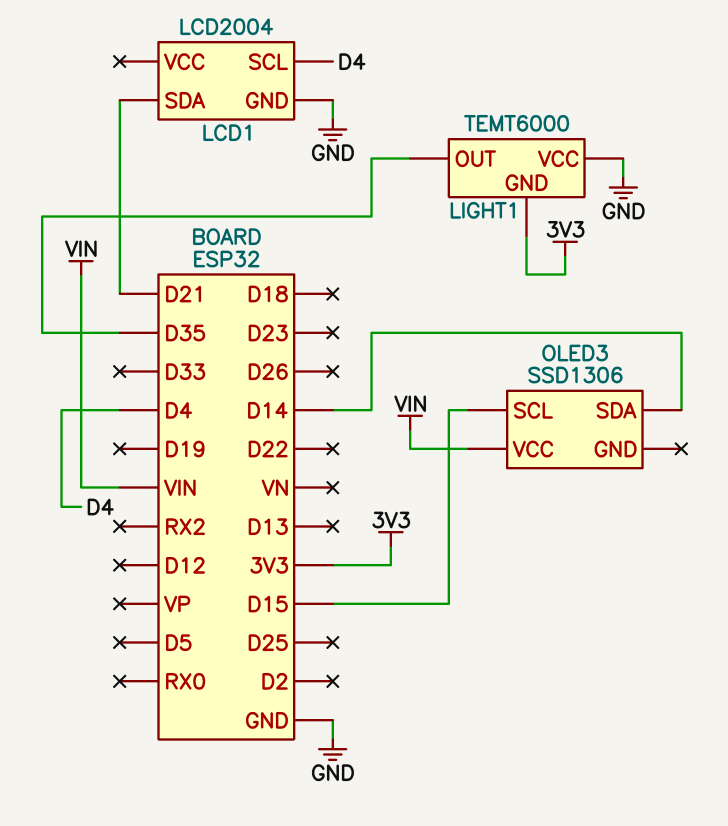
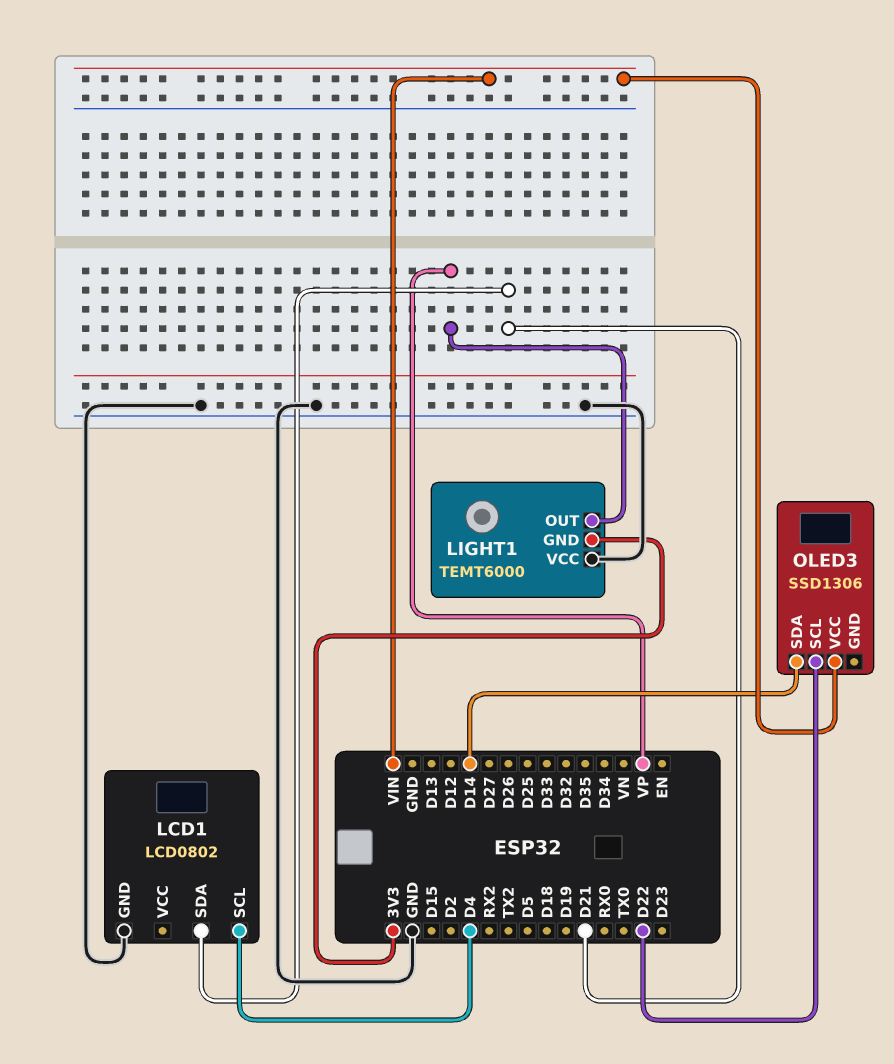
LCD1: LCD2004 -> LCD0802
LIGHT1 pin OUT: D35 -> VP
OLED3 pin SCL: D15 -> D22

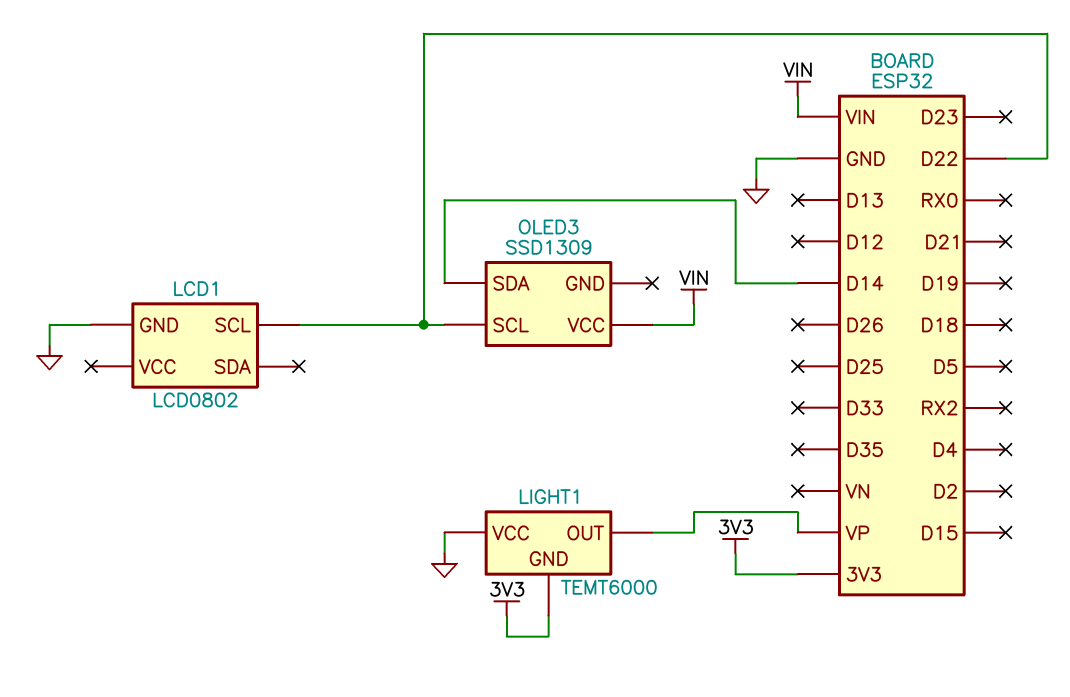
LCD1 pin SCL: D4 -> D22
LCD1 pin SDA: D21 -> none
OLED3: SSD1306 -> SSD1309

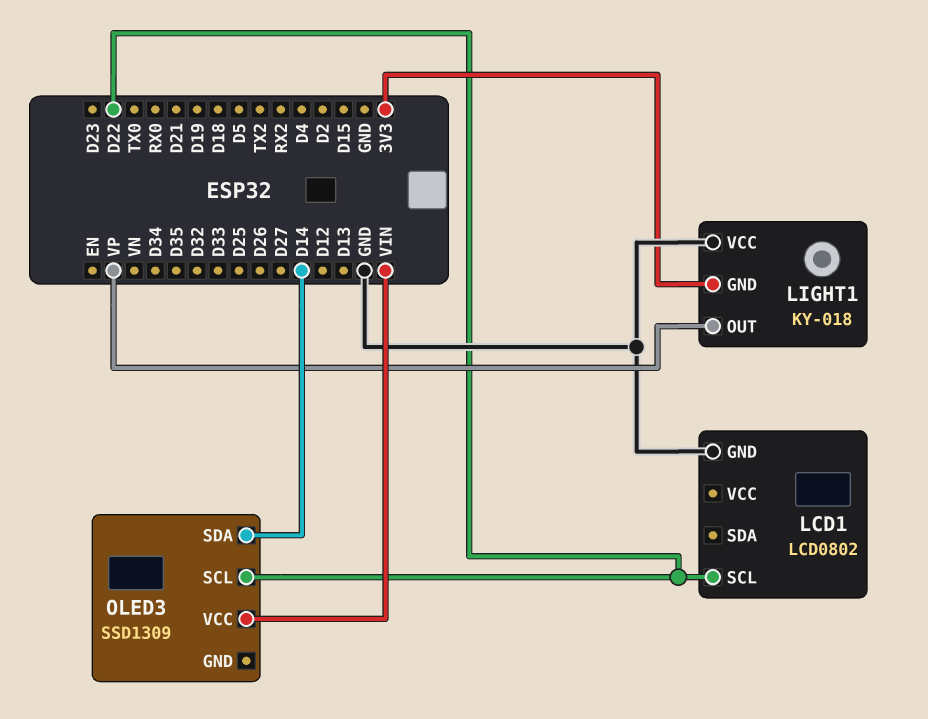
LIGHT1: TEMT6000 -> KY-018

